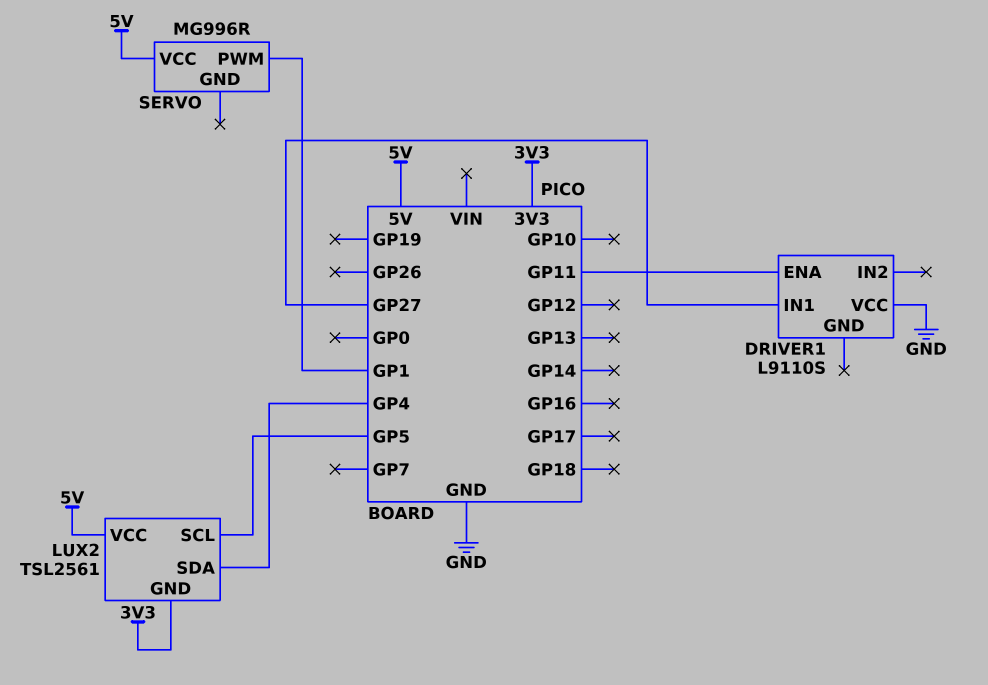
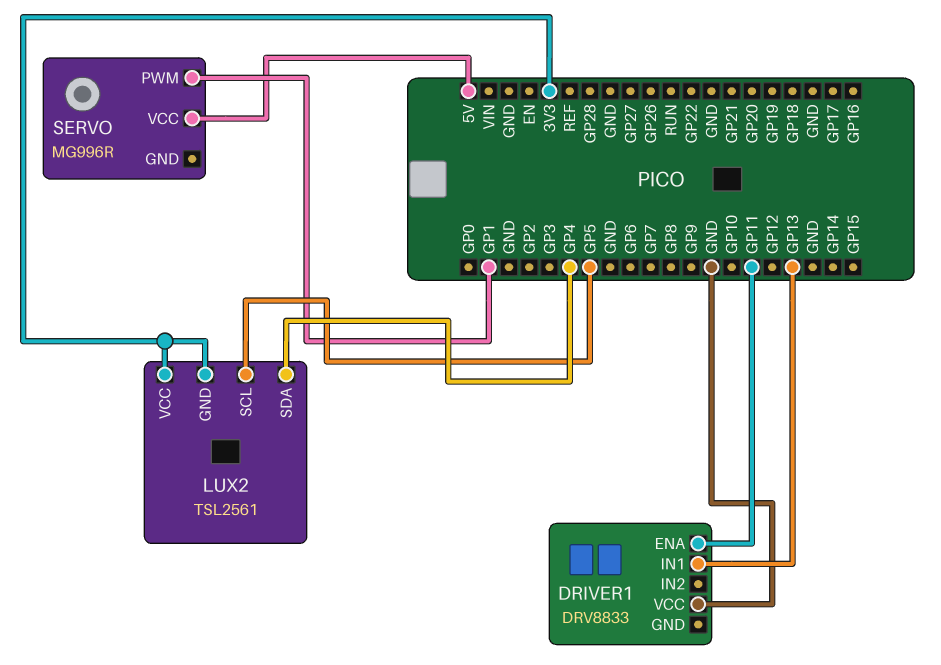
DRIVER1: L9110S -> DRV8833
DRIVER1 pin IN1: GP27 -> GP13
LUX2 pin VCC: 5V -> 3V3

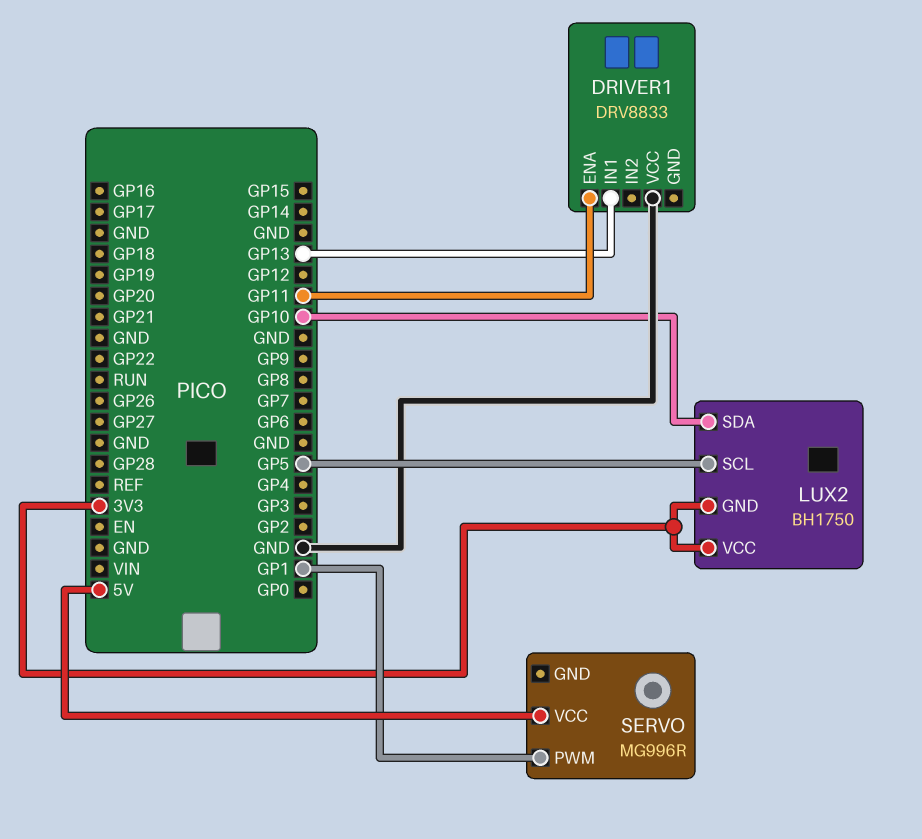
LUX2: TSL2561 -> BH1750
LUX2 pin SDA: GP4 -> GP10

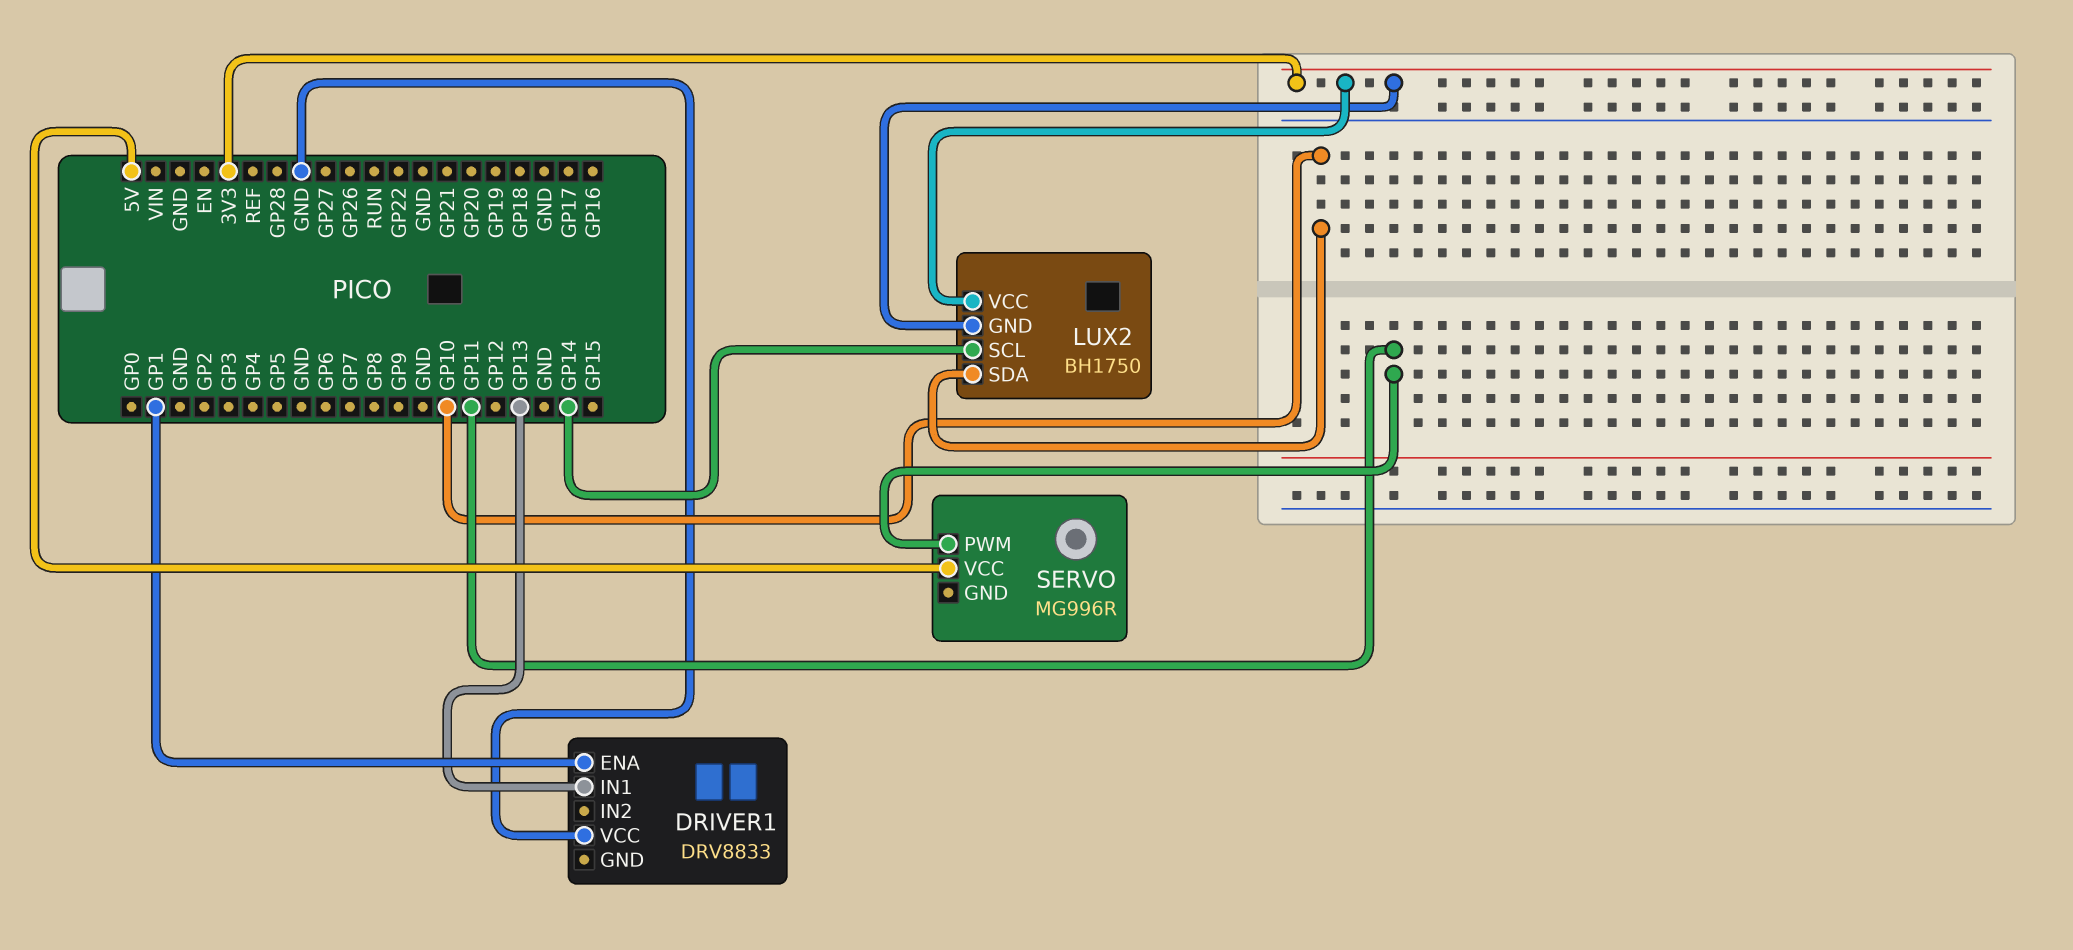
DRIVER1 pin ENA: GP11 -> GP1
LUX2 pin SCL: GP5 -> GP14
SERVO pin PWM: GP1 -> GP11

